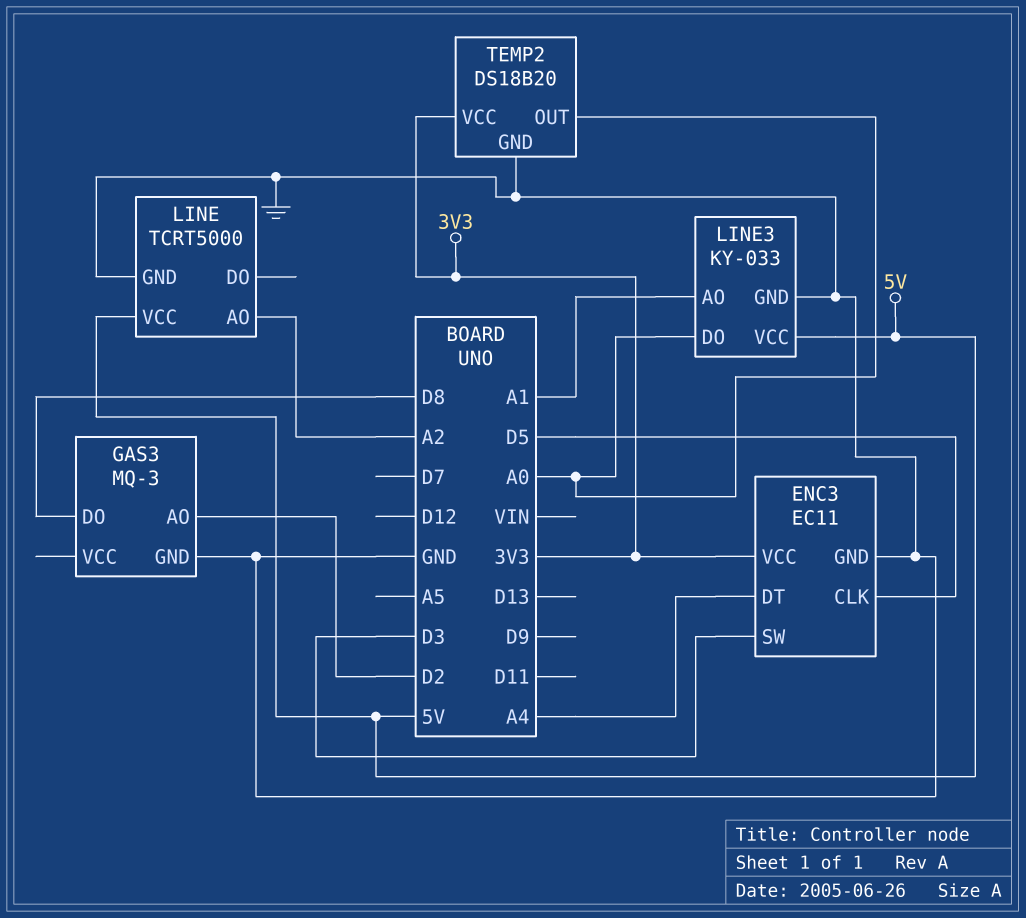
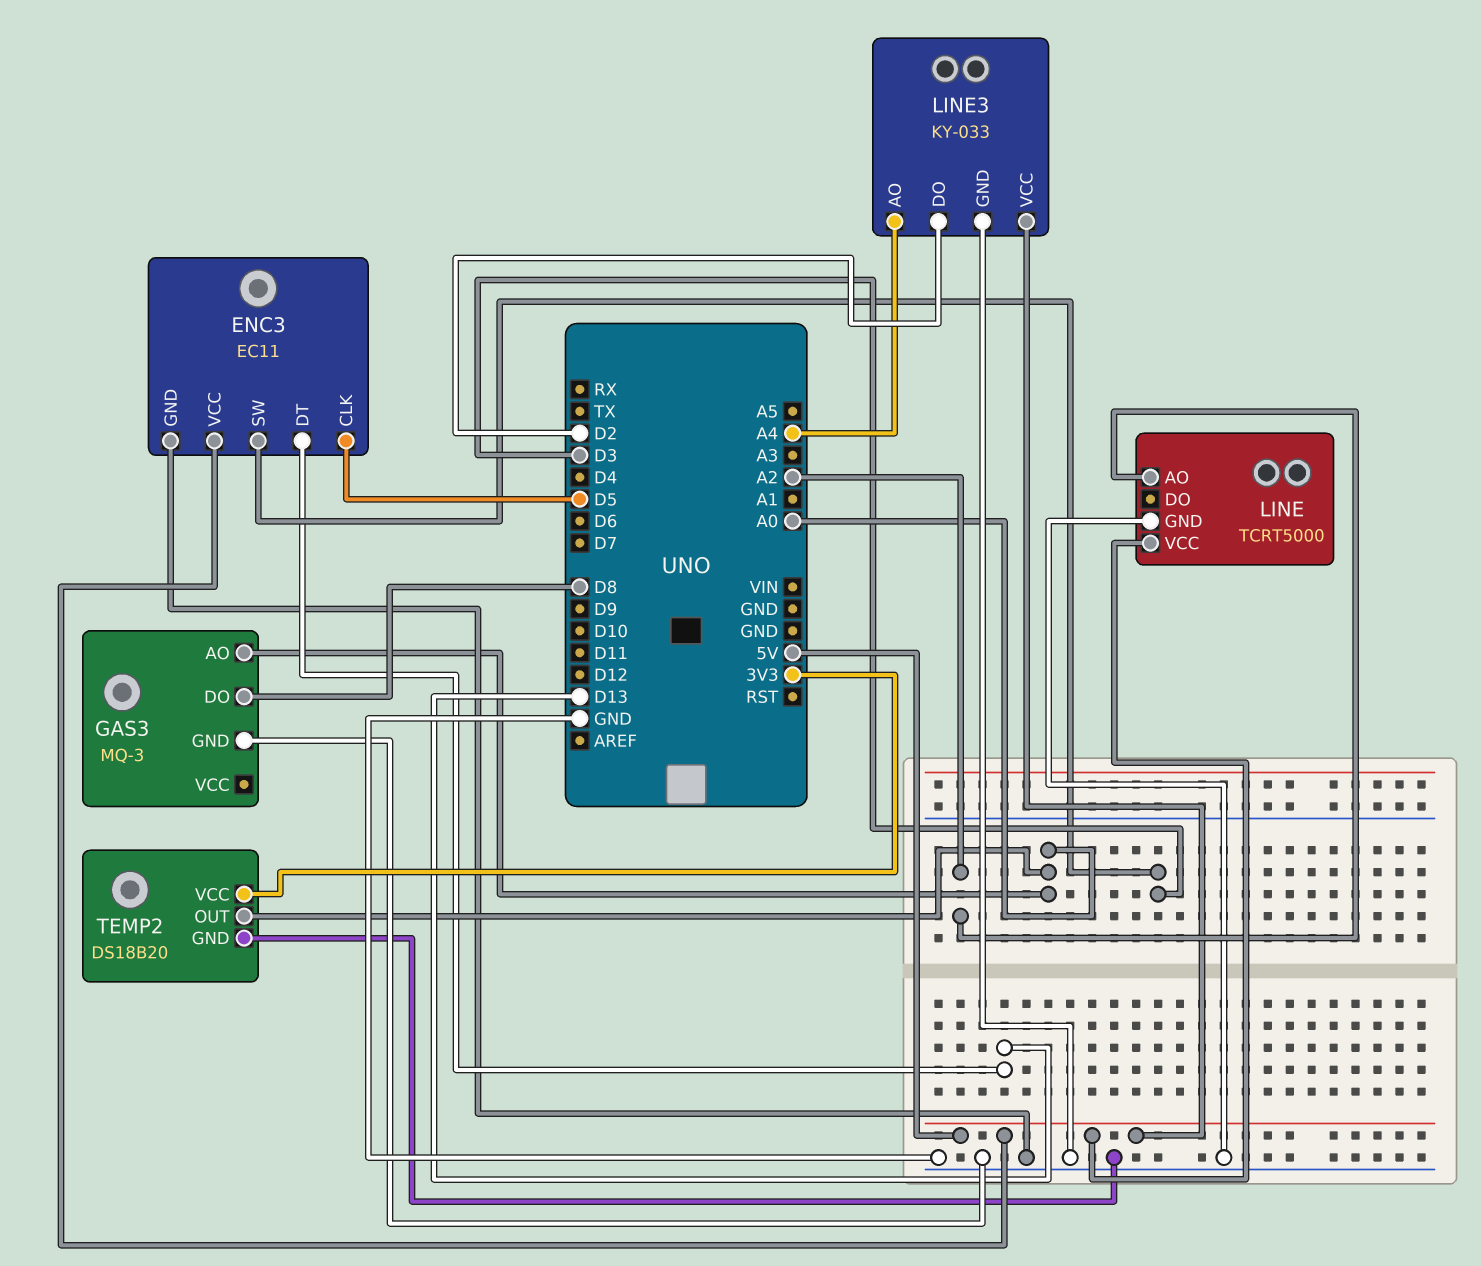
ENC3 pin DT: A4 -> D13
ENC3 pin VCC: 3V3 -> 5V
GAS3 pin AO: D2 -> A0
LINE3 pin AO: A1 -> A4
LINE3 pin DO: A0 -> D2

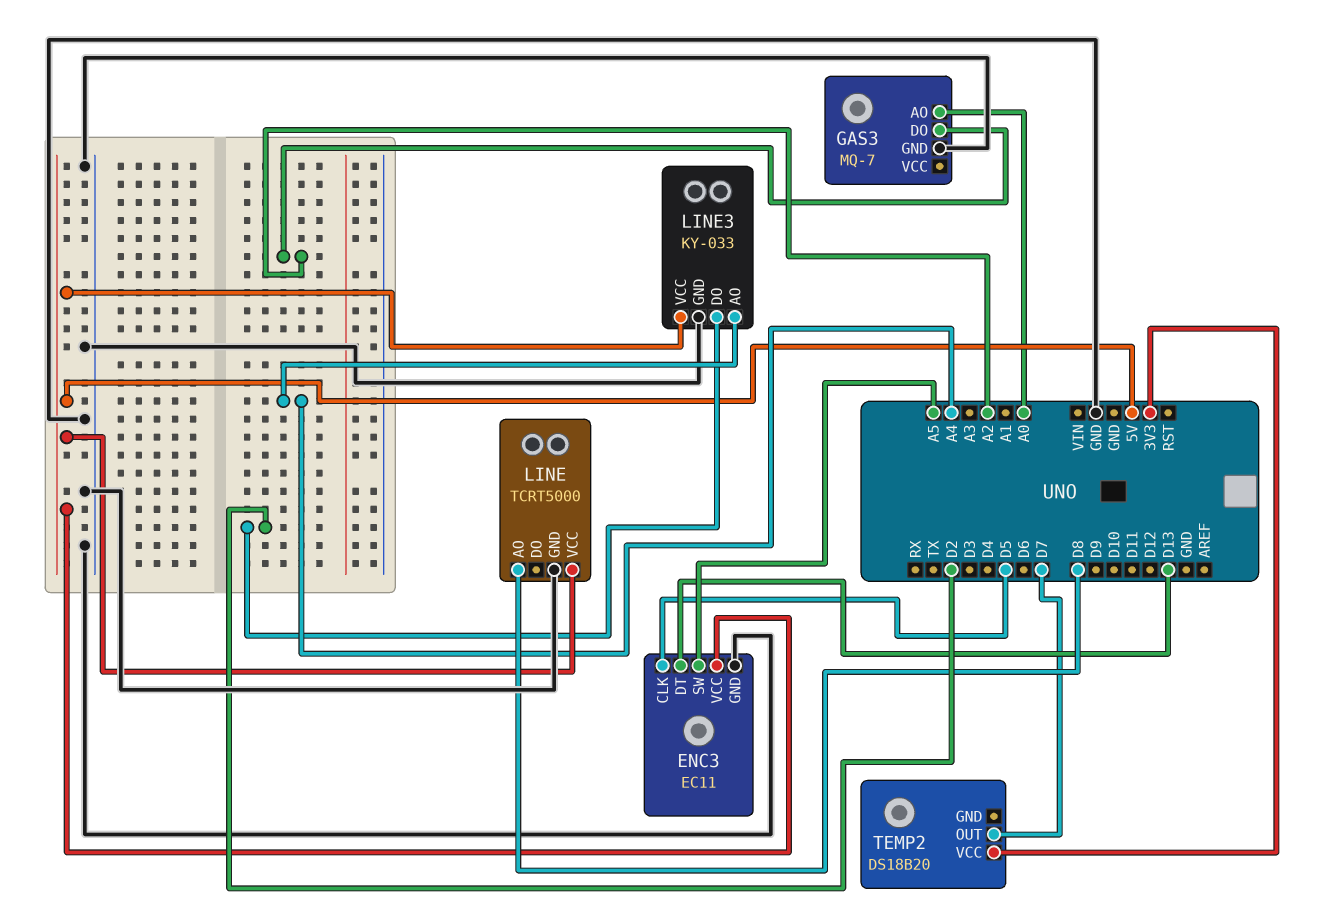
ENC3 pin SW: D3 -> A5
GAS3: MQ-3 -> MQ-7
GAS3 pin DO: D8 -> A2
LINE pin AO: A2 -> D8
TEMP2 pin GND: GND -> none
TEMP2 pin OUT: A0 -> D7

